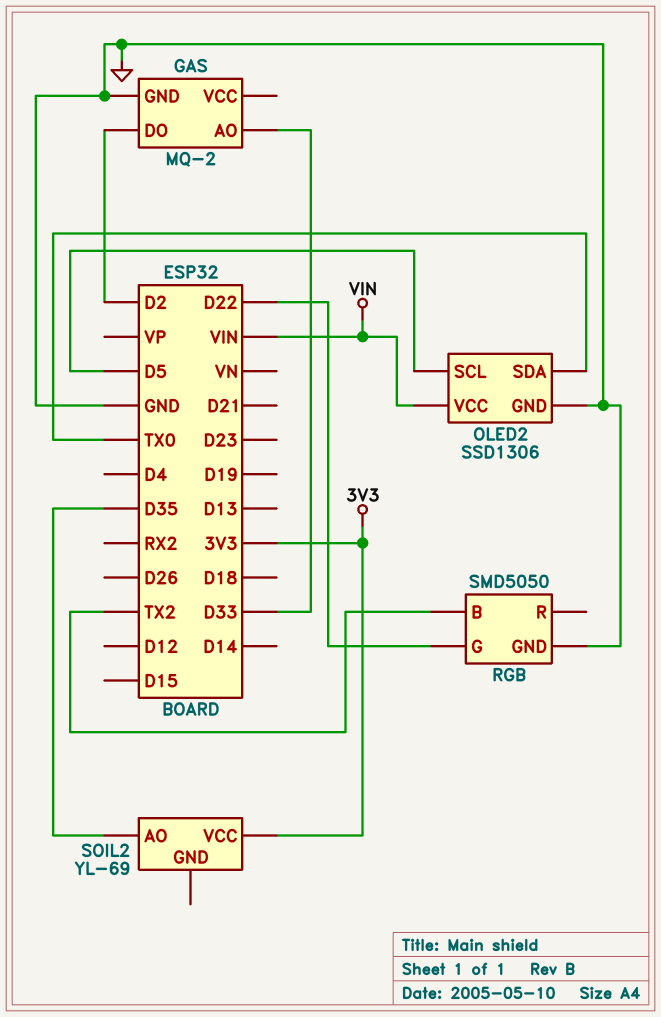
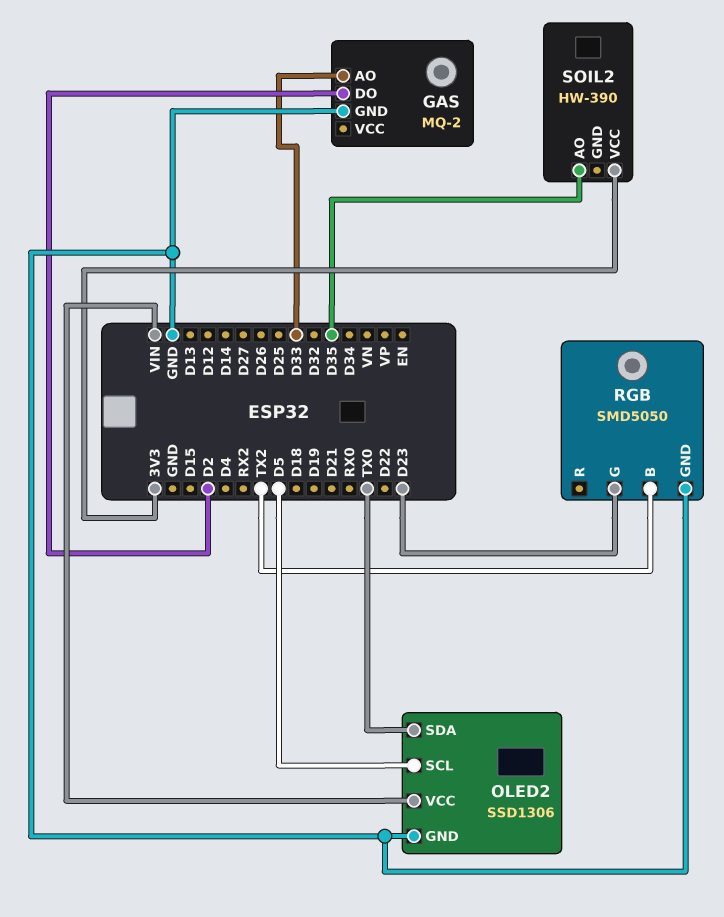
RGB pin G: D22 -> D23
SOIL2: YL-69 -> HW-390

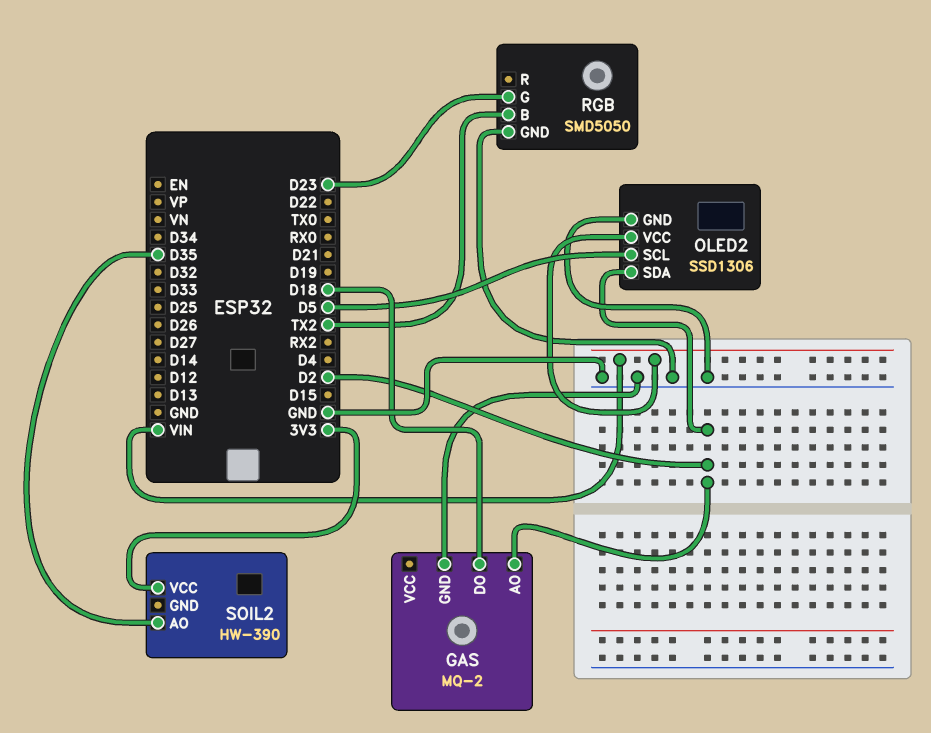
GAS pin AO: D33 -> D2
GAS pin DO: D2 -> D18
OLED2 pin SDA: TX0 -> D2

